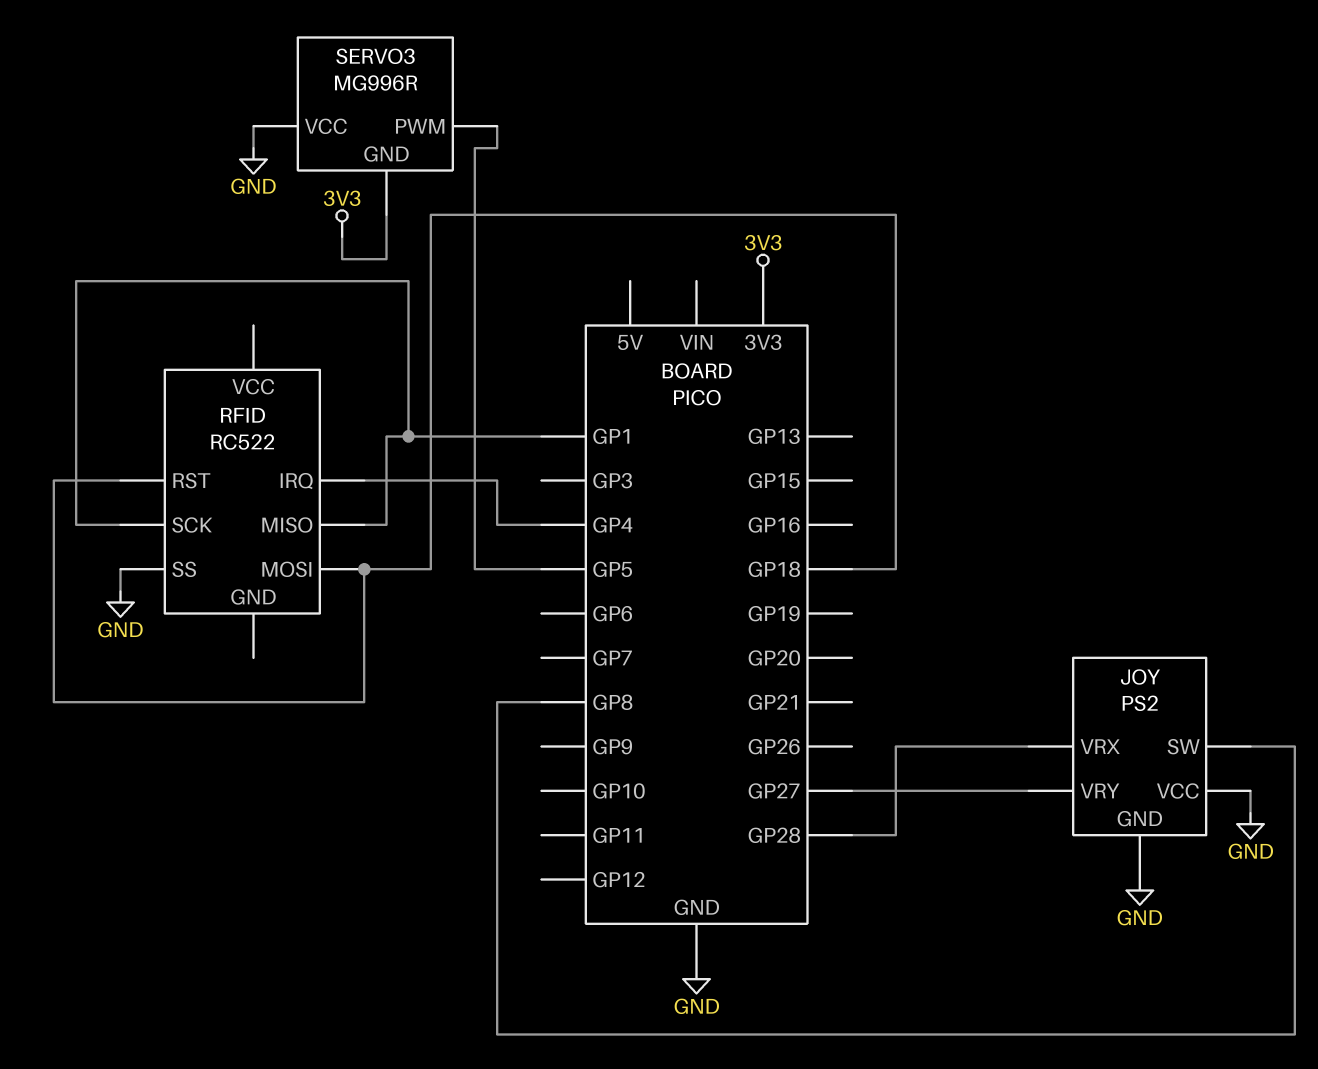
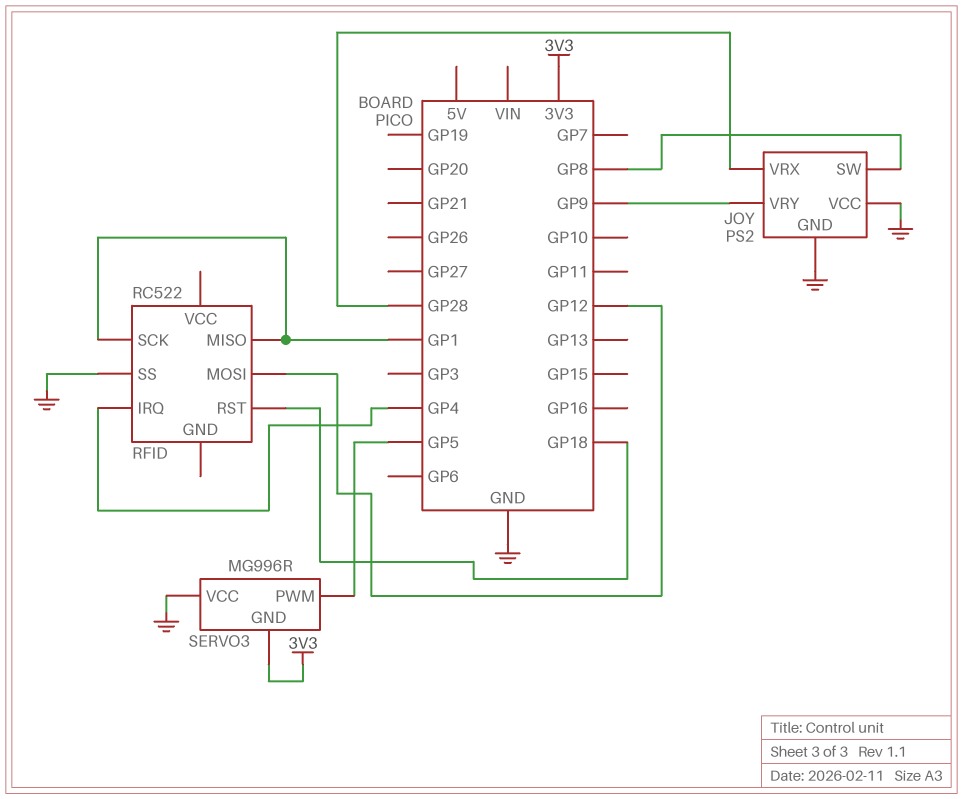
JOY pin VRY: GP27 -> GP9
RFID pin MOSI: GP18 -> GP12

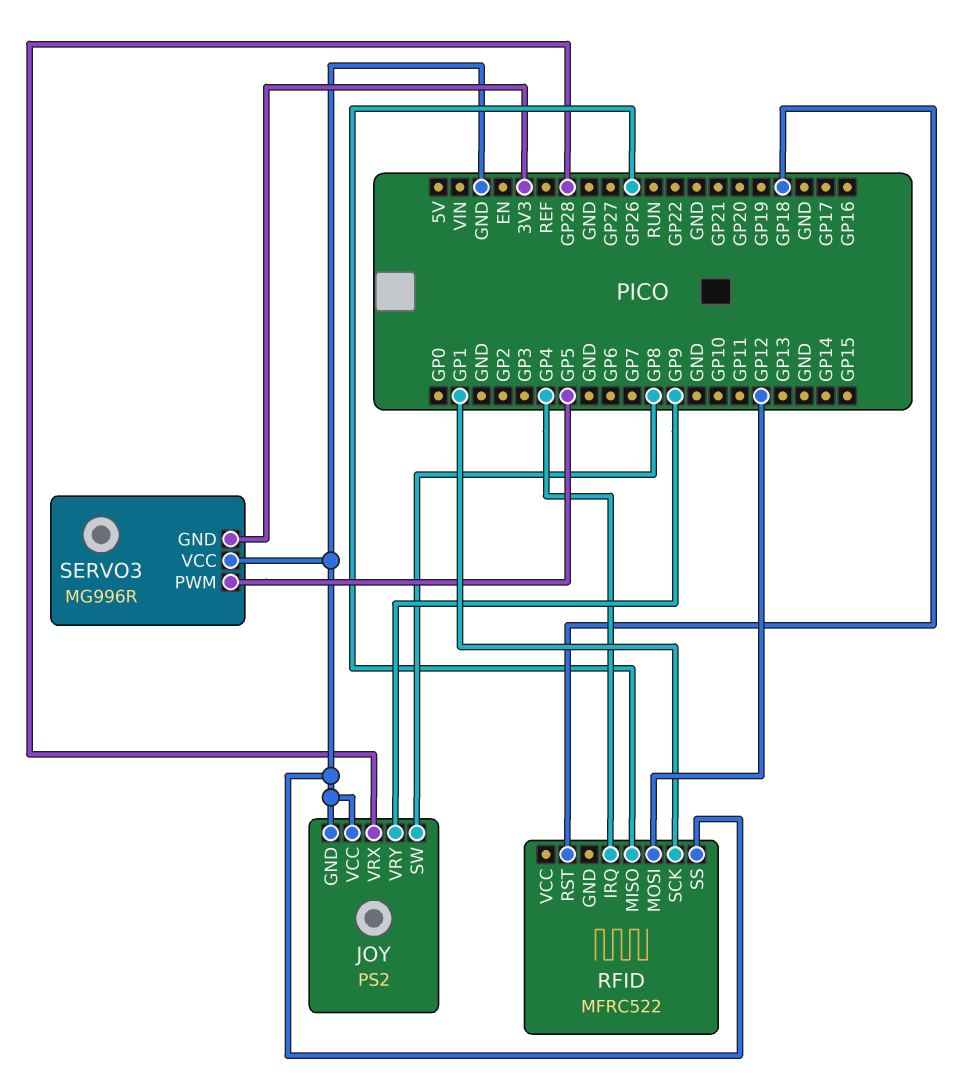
RFID: RC522 -> MFRC522
RFID pin MISO: GP1 -> GP26

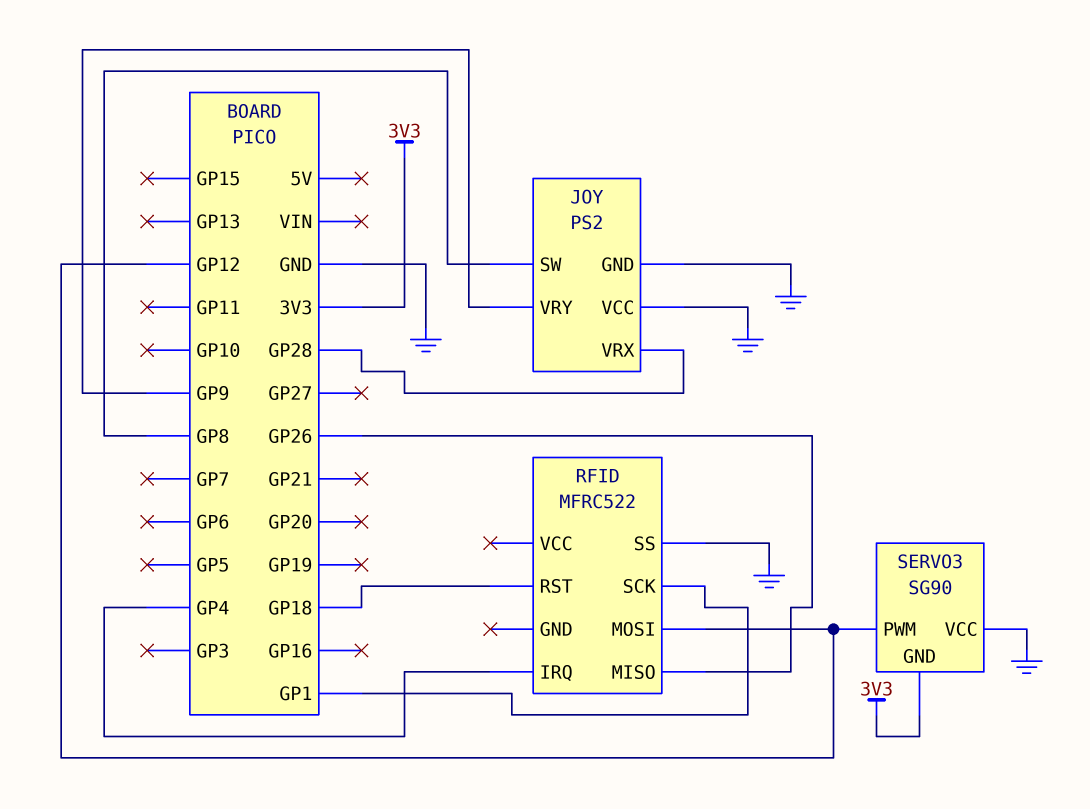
SERVO3: MG996R -> SG90
SERVO3 pin PWM: GP5 -> GP12

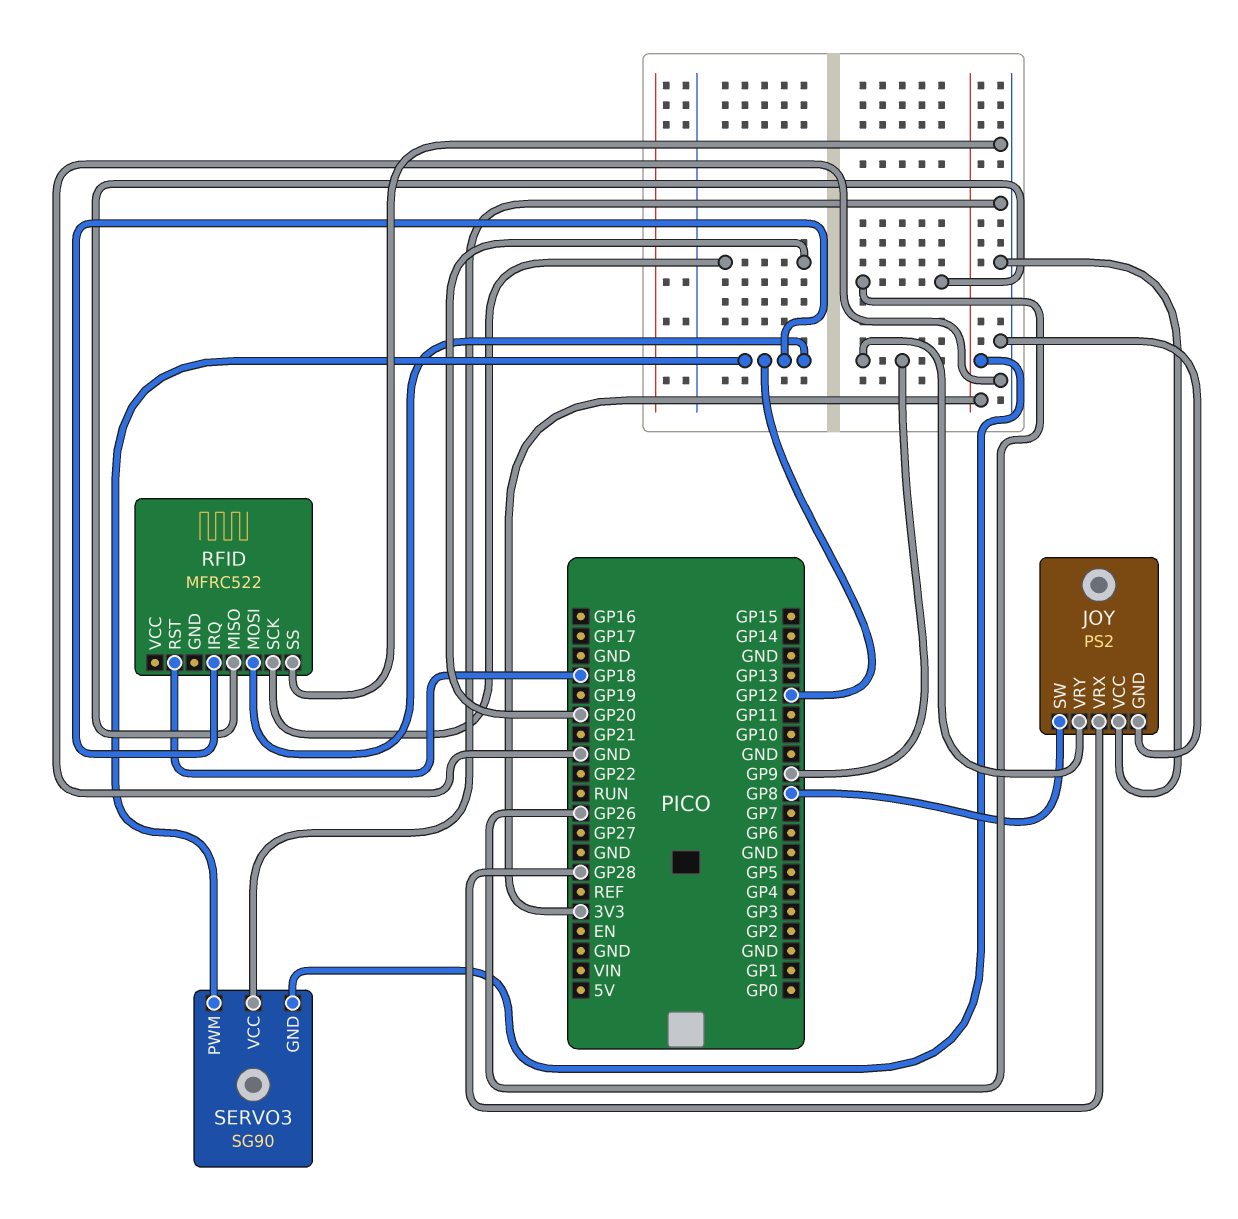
RFID pin IRQ: GP4 -> GP12
RFID pin SCK: GP1 -> GP20

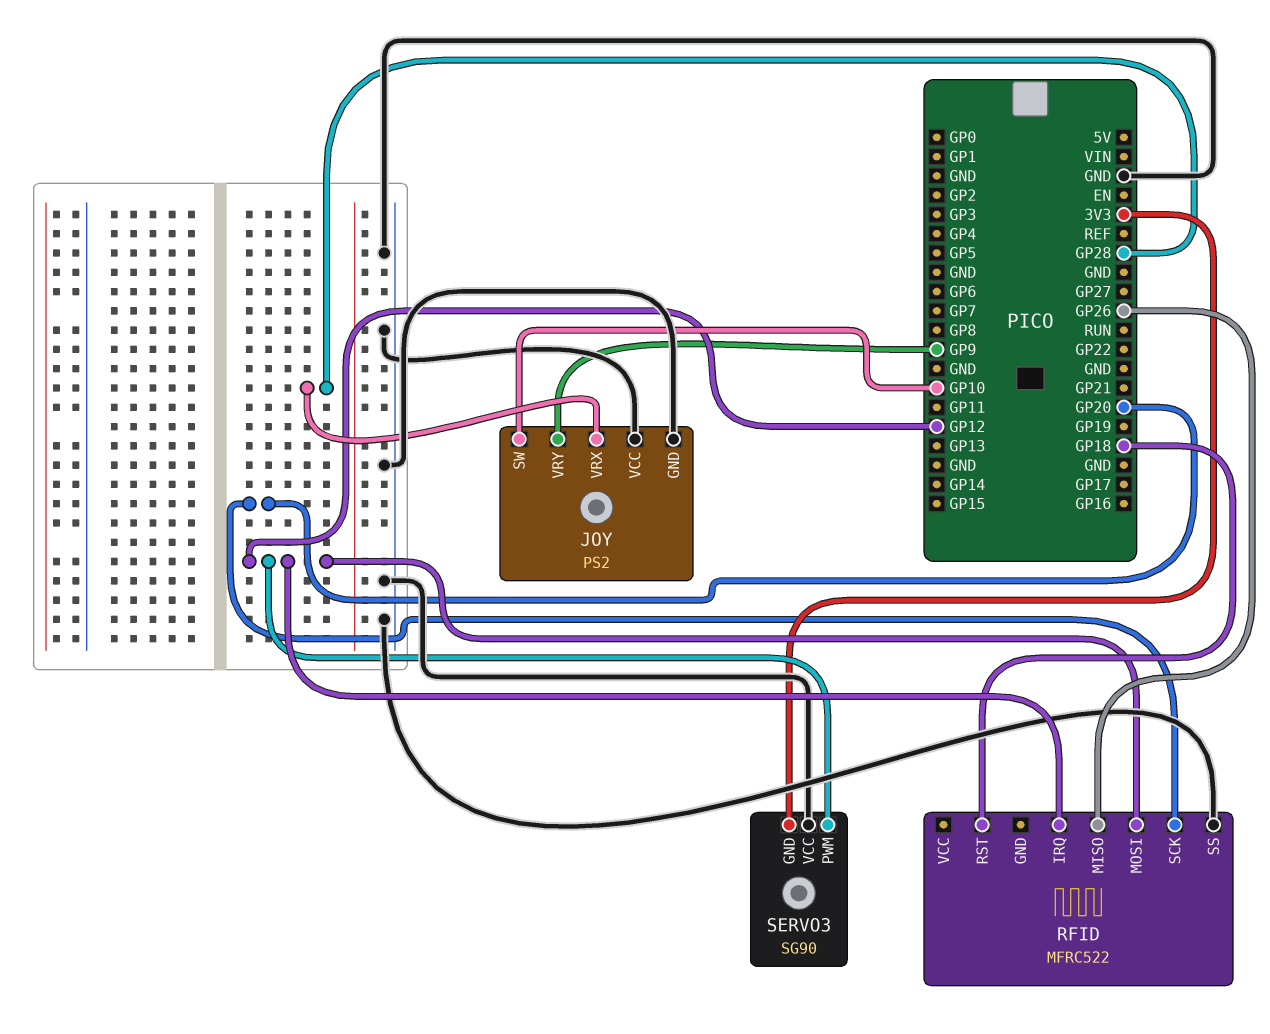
JOY pin SW: GP8 -> GP10

